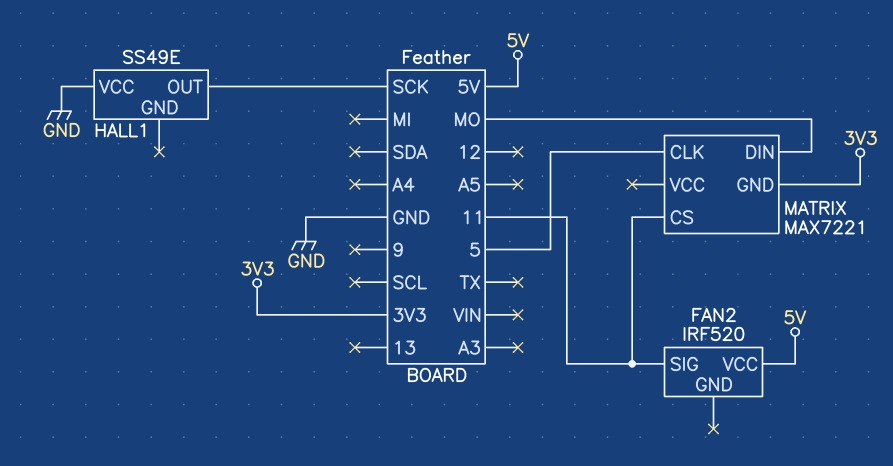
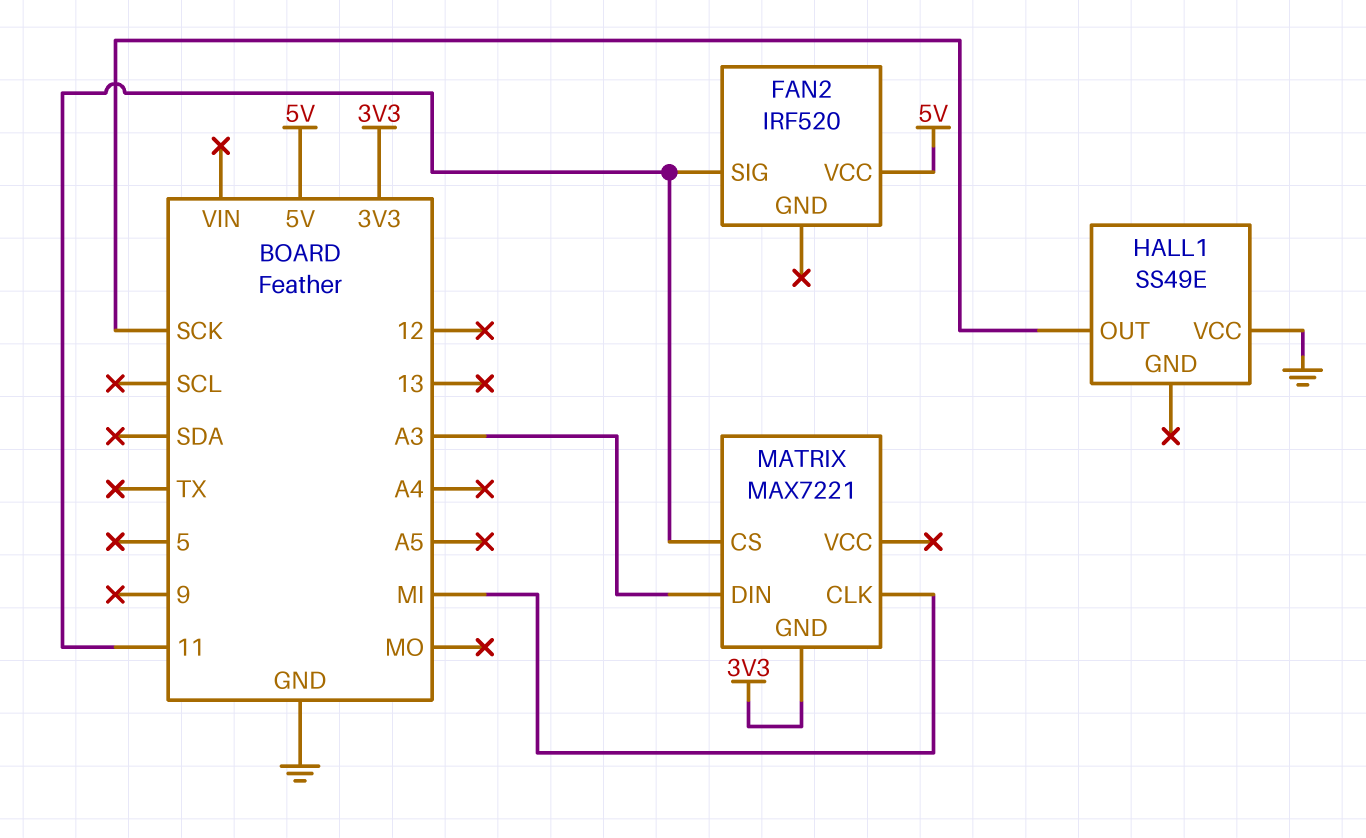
MATRIX pin CLK: 5 -> MI
MATRIX pin DIN: MO -> A3

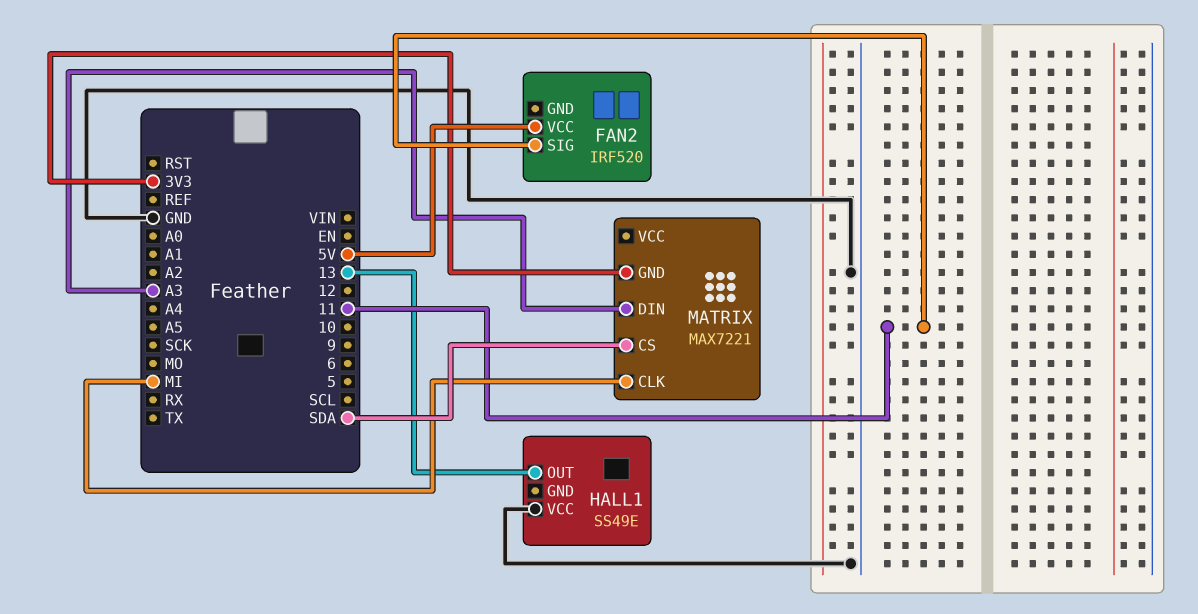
HALL1 pin OUT: SCK -> 13
MATRIX pin CS: 11 -> SDA

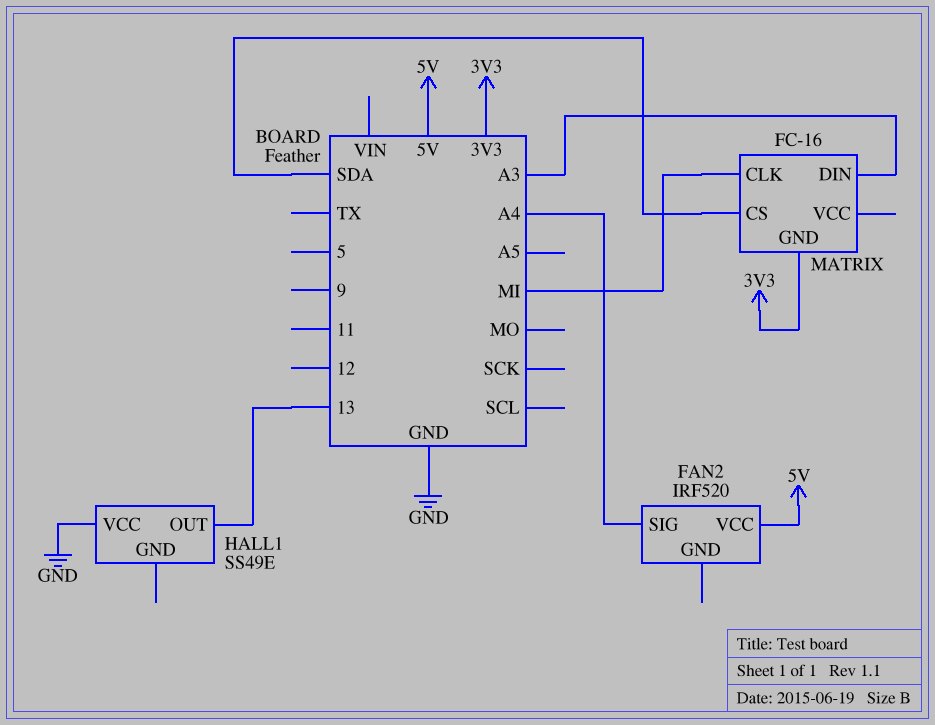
FAN2 pin SIG: 11 -> A4
MATRIX: MAX7221 -> FC-16

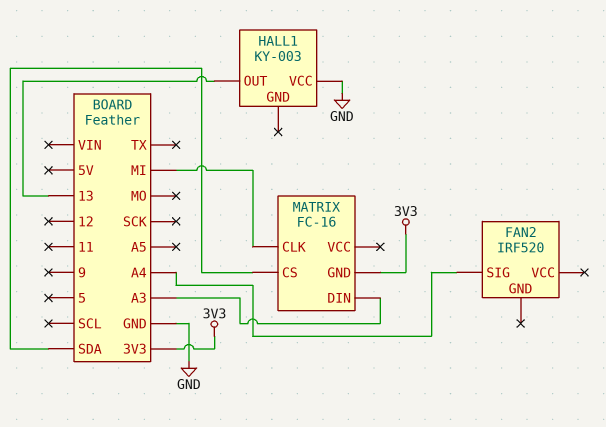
FAN2 pin VCC: 5V -> none
HALL1: SS49E -> KY-003

